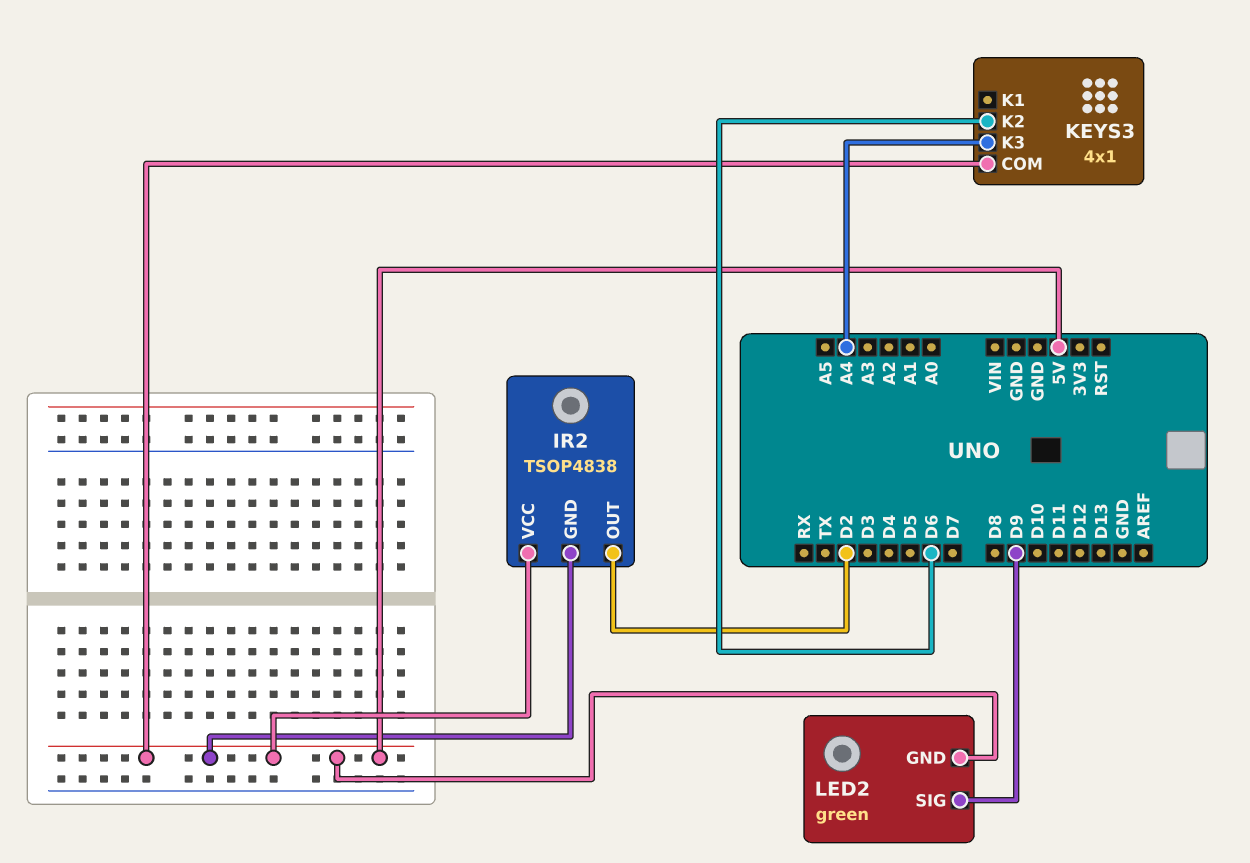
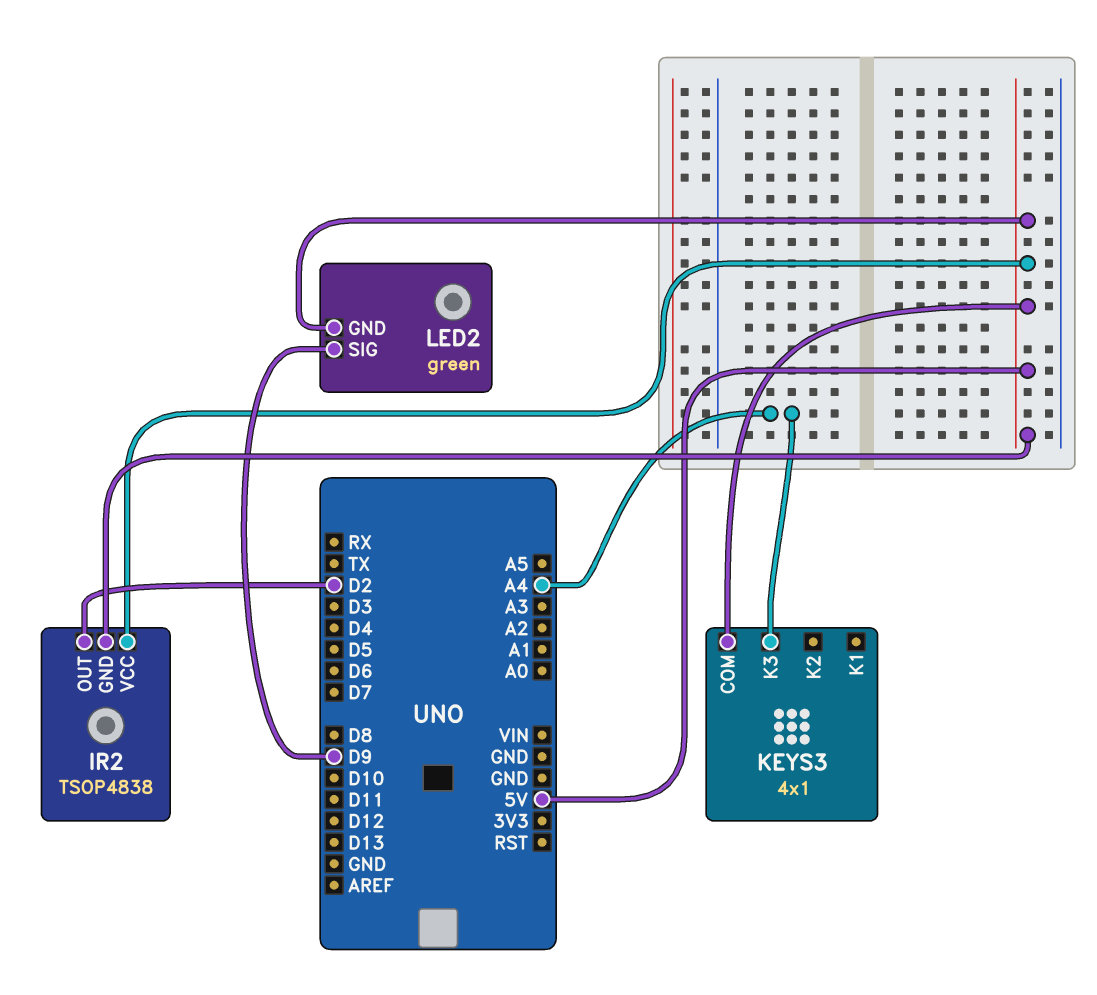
KEYS3 pin K2: D6 -> none

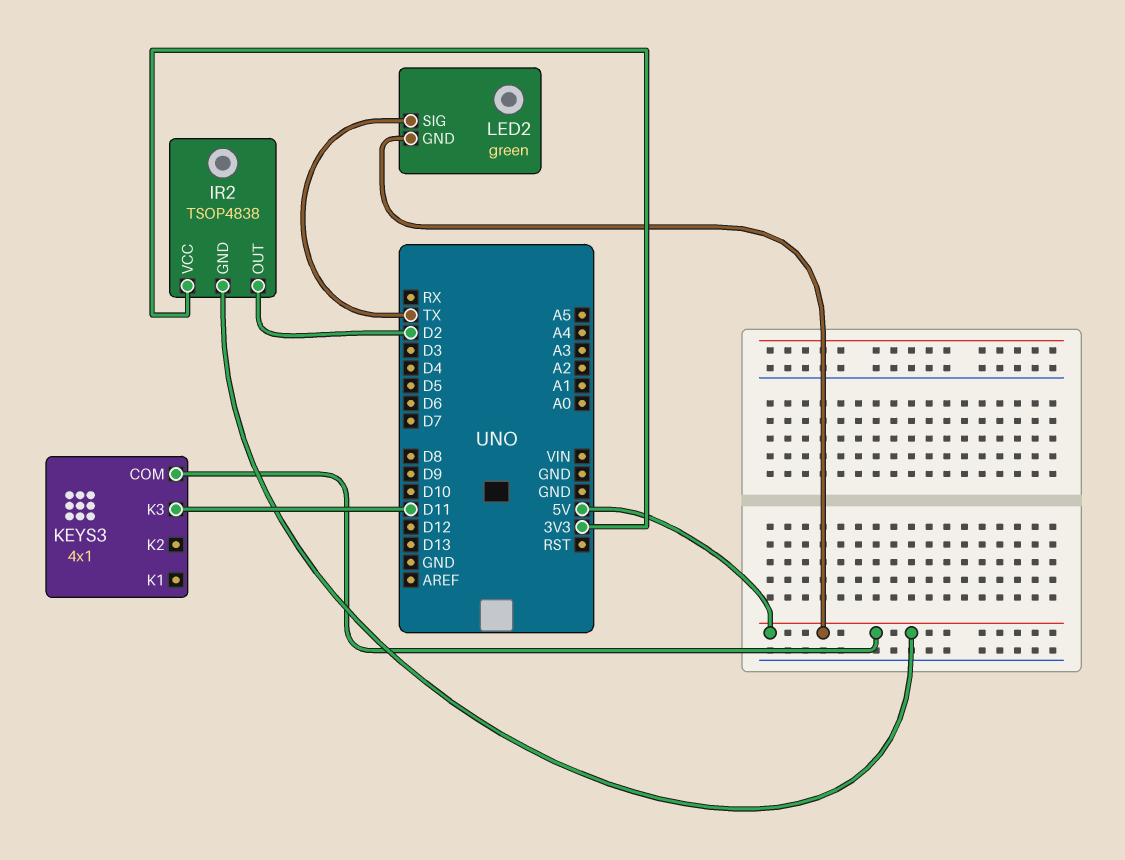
IR2 pin VCC: 5V -> 3V3
KEYS3 pin K3: A4 -> D11
LED2 pin SIG: D9 -> TX

